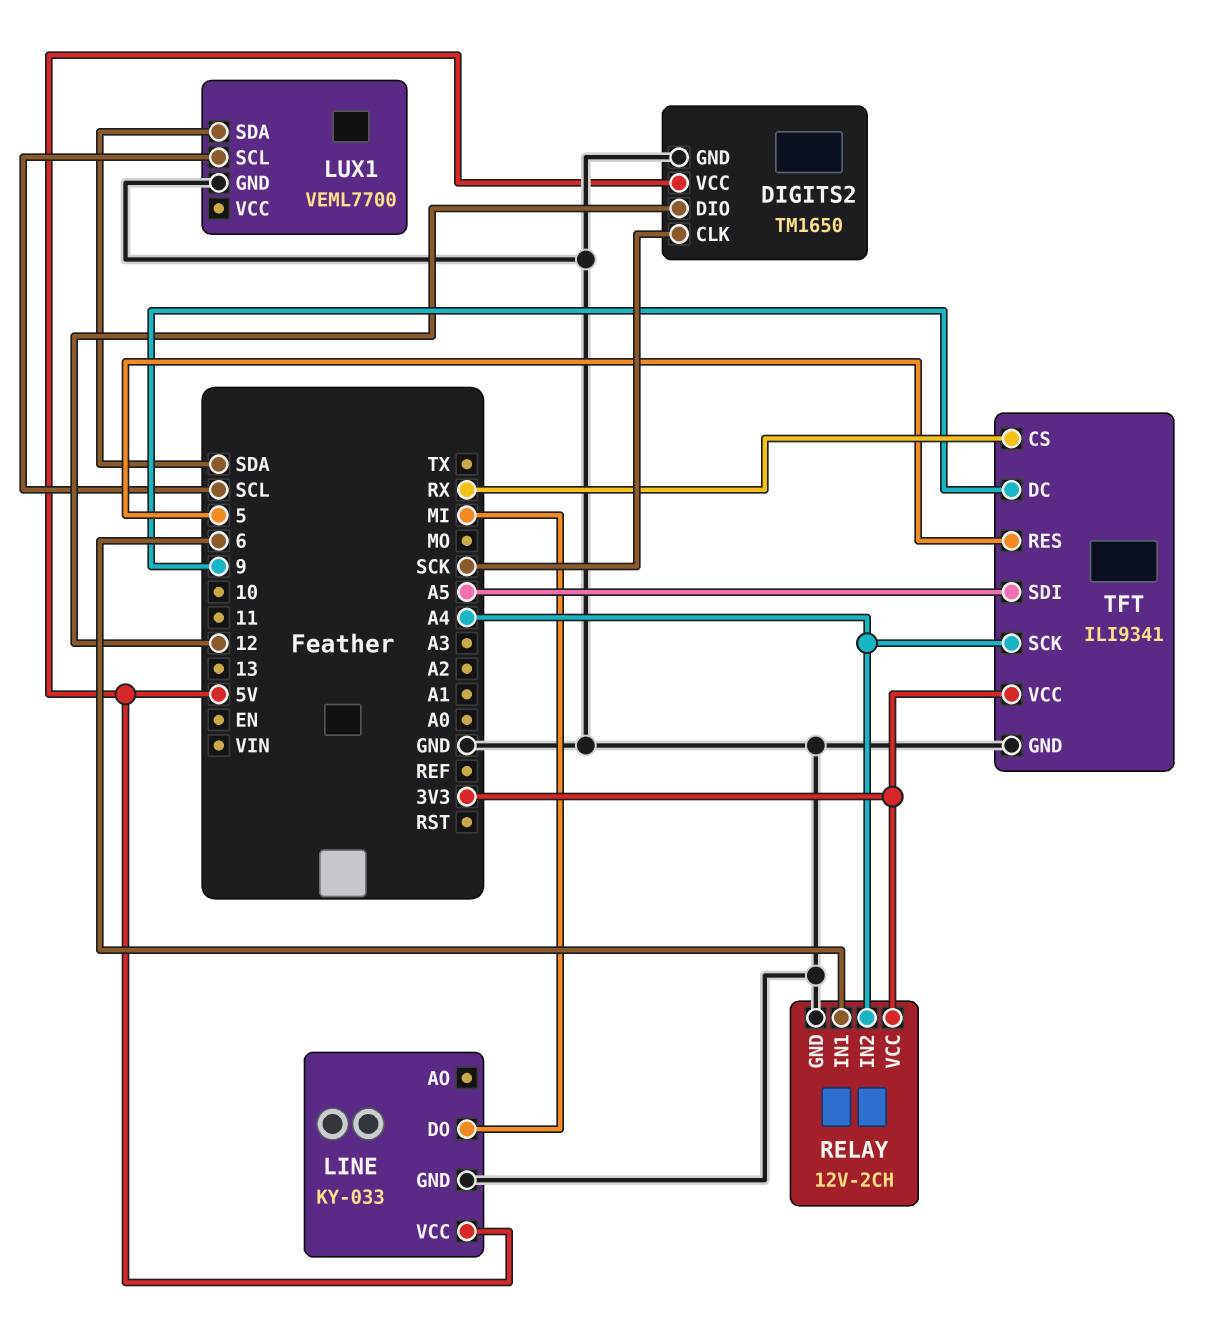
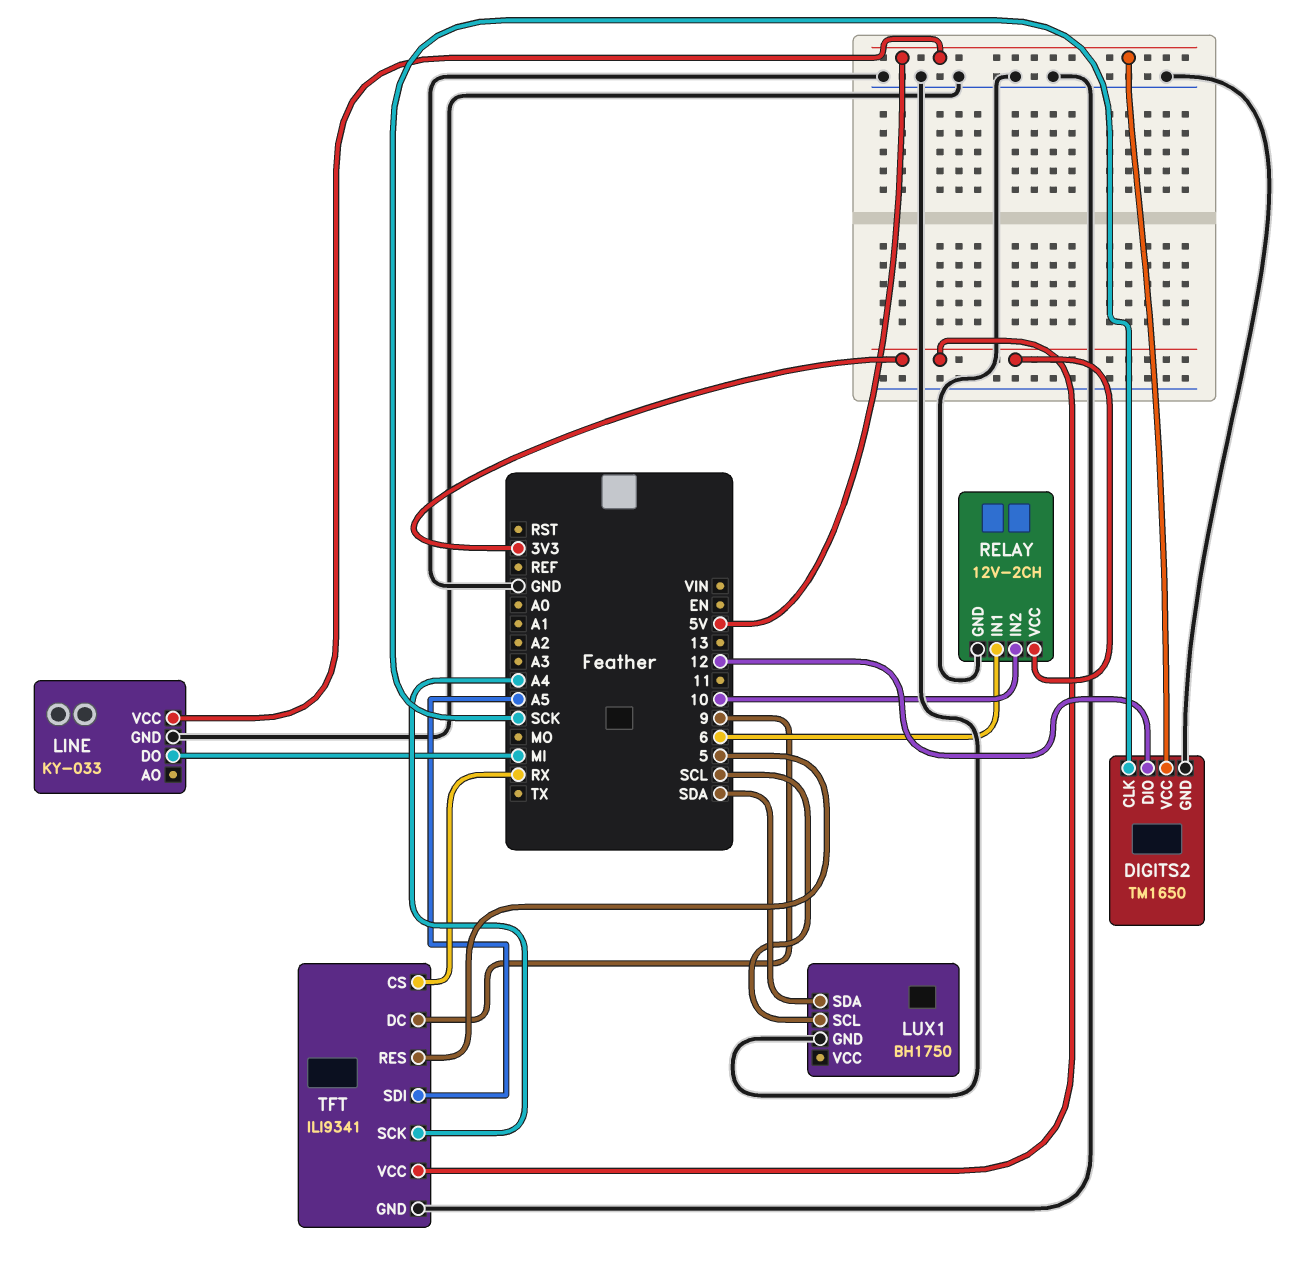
LUX1: VEML7700 -> BH1750
RELAY pin IN2: A4 -> 10

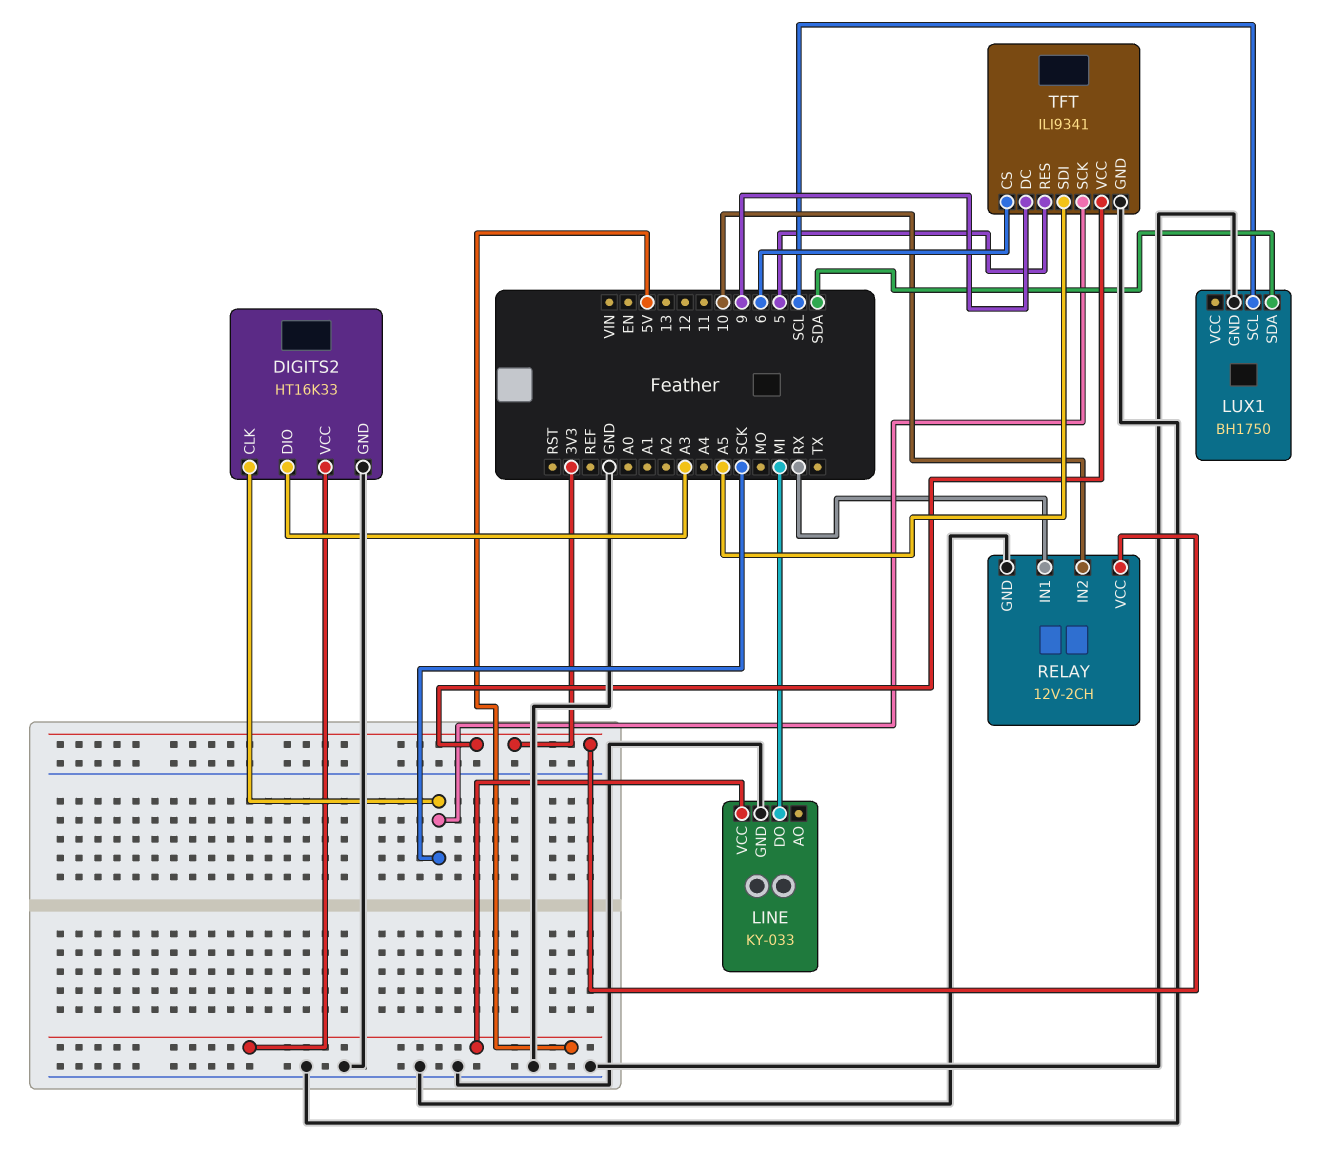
DIGITS2: TM1650 -> HT16K33
DIGITS2 pin DIO: 12 -> A3
RELAY pin IN1: 6 -> RX
TFT pin CS: RX -> 6
TFT pin SCK: A4 -> SCK

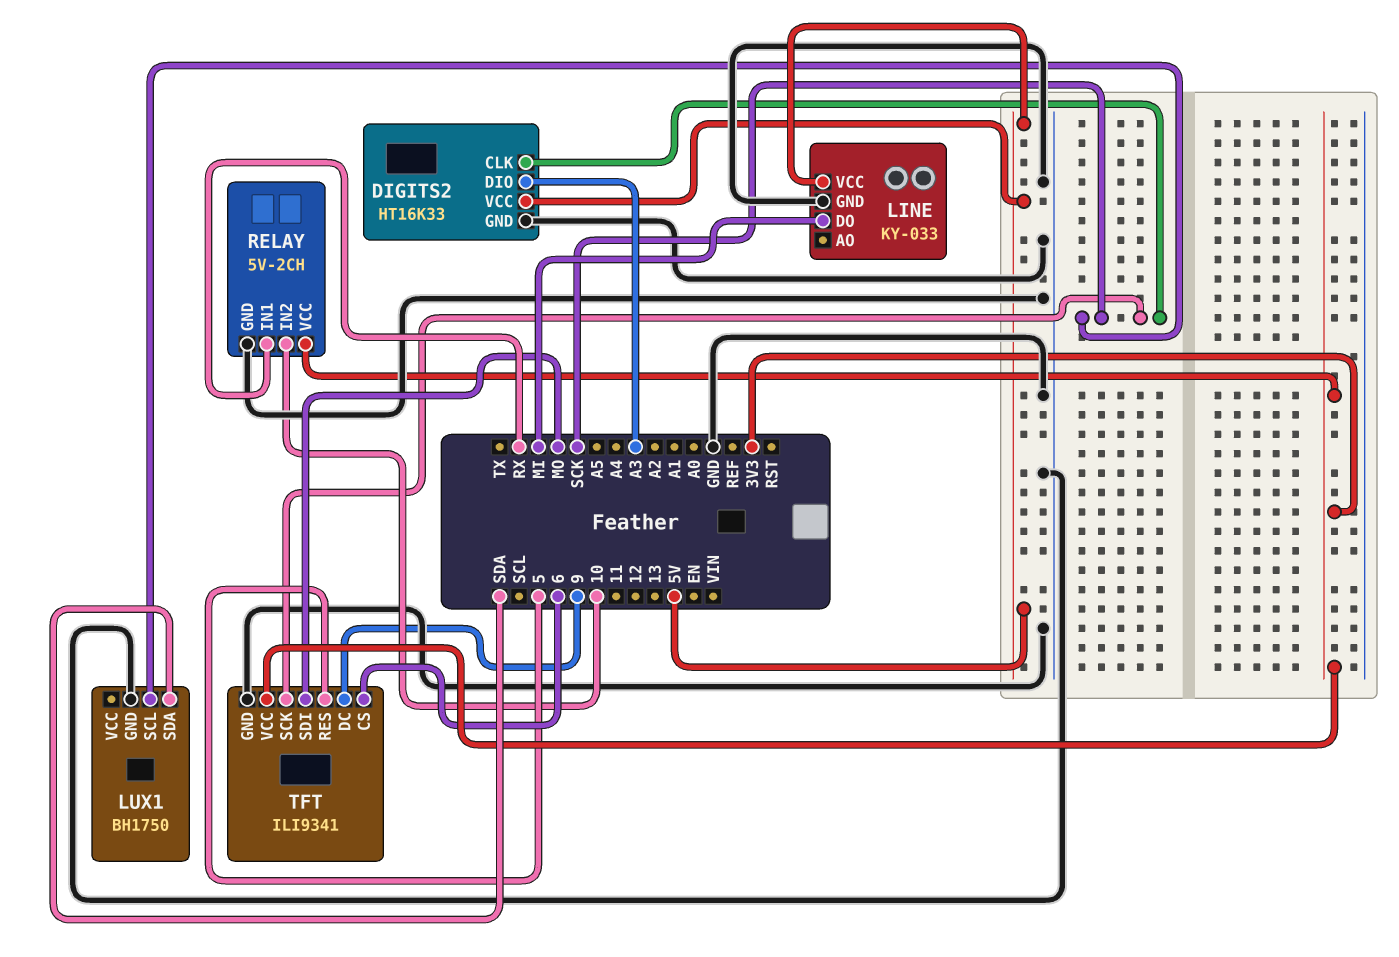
LUX1 pin SCL: SCL -> SCK
RELAY: 12V-2CH -> 5V-2CH
TFT pin SDI: A5 -> MO

